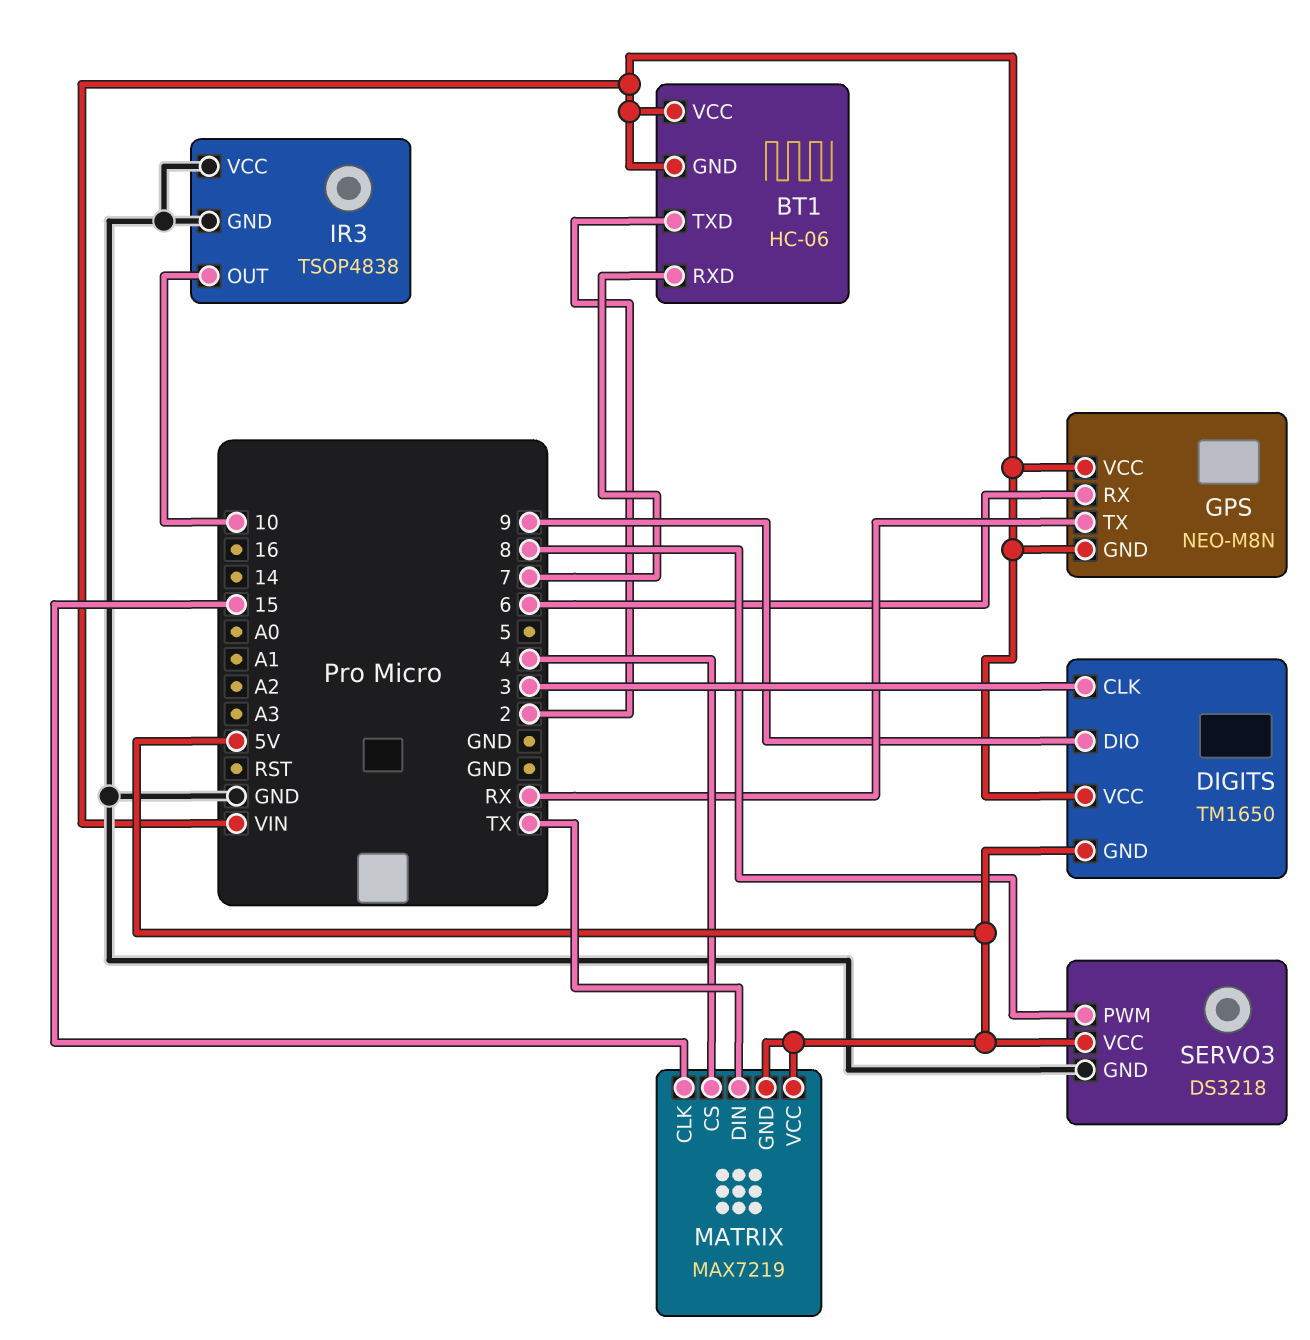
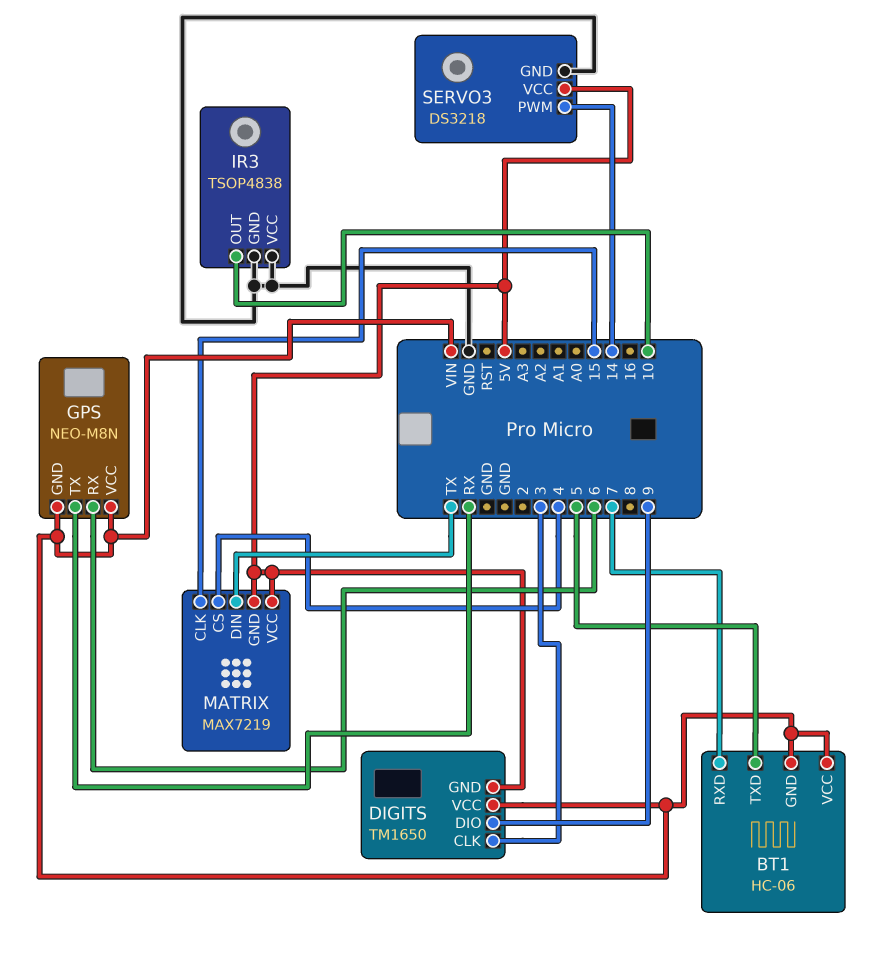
BT1 pin TXD: 2 -> 5
SERVO3 pin PWM: 8 -> 14

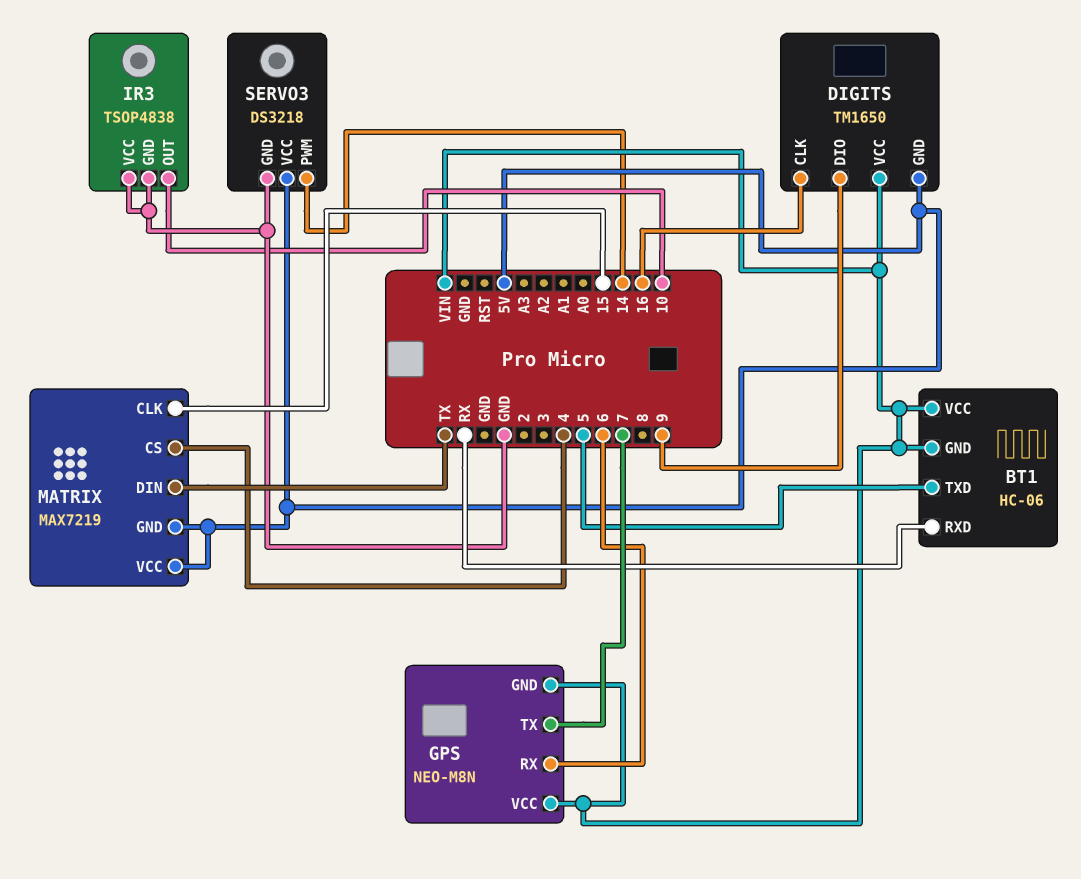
BT1 pin RXD: 7 -> RX
DIGITS pin CLK: 3 -> 16
GPS pin TX: RX -> 7

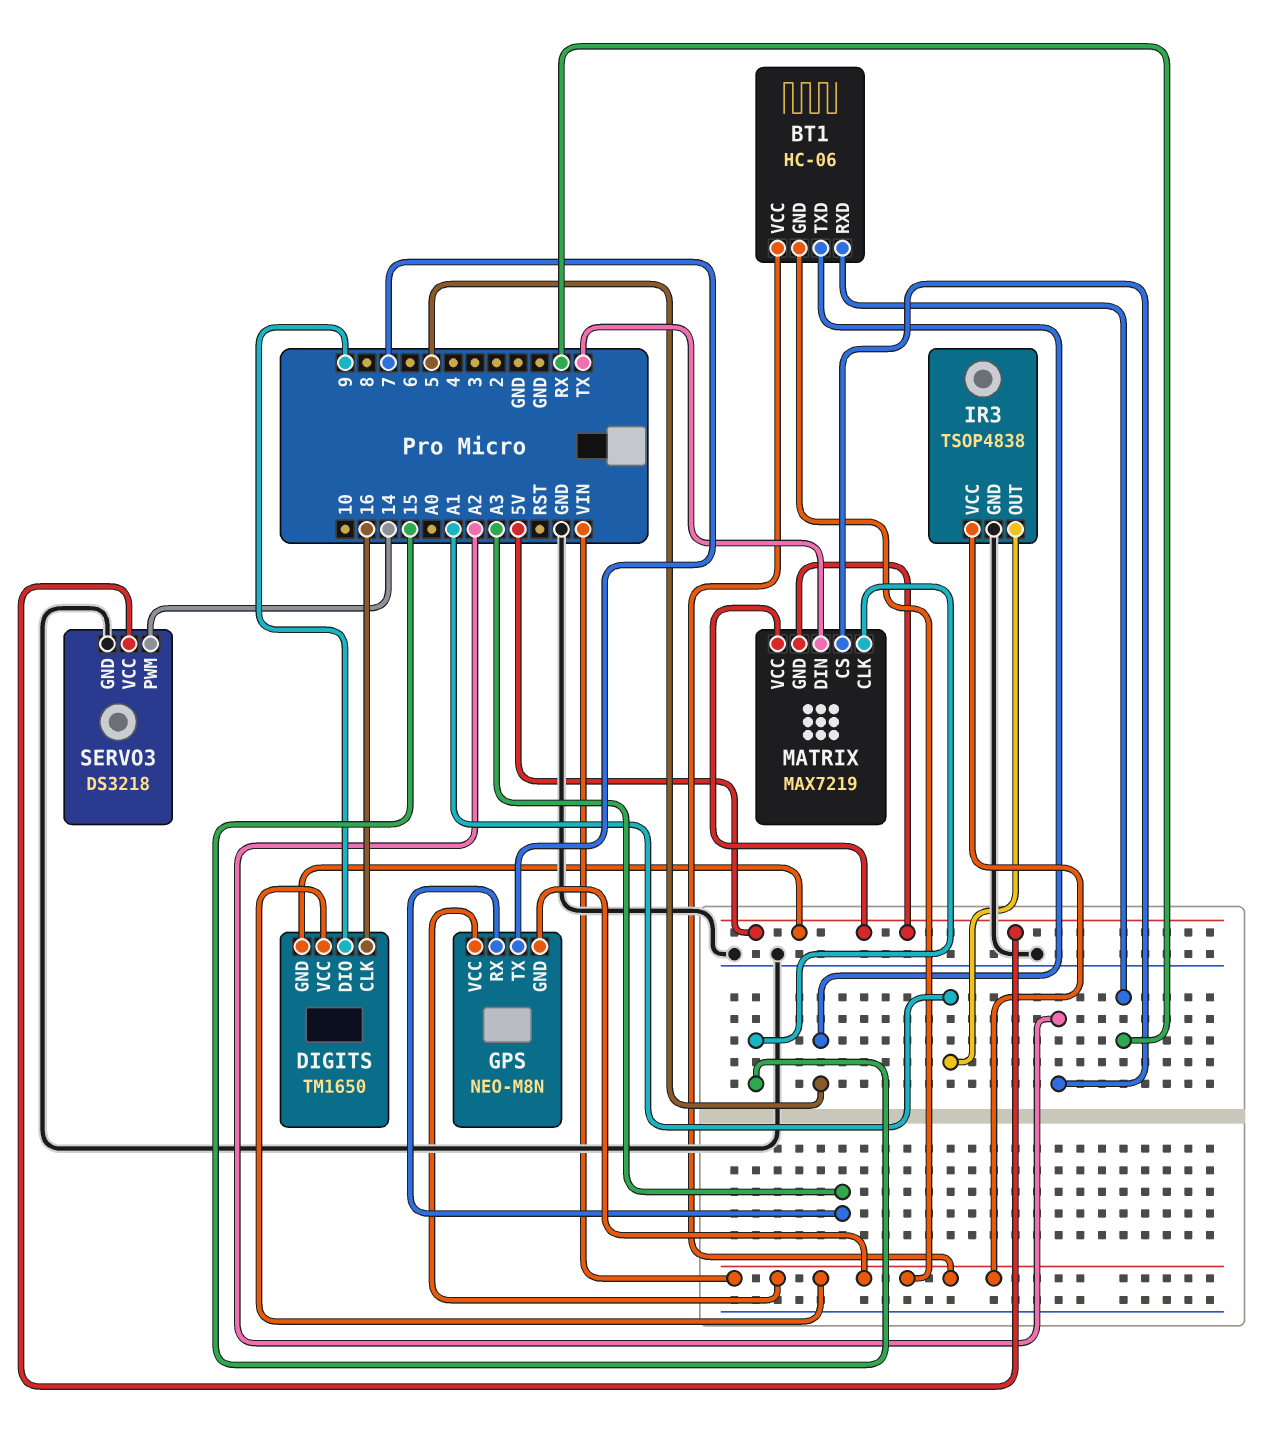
GPS pin RX: 6 -> A3
IR3 pin OUT: 10 -> A1
IR3 pin VCC: GND -> VIN
MATRIX pin CS: 4 -> A2

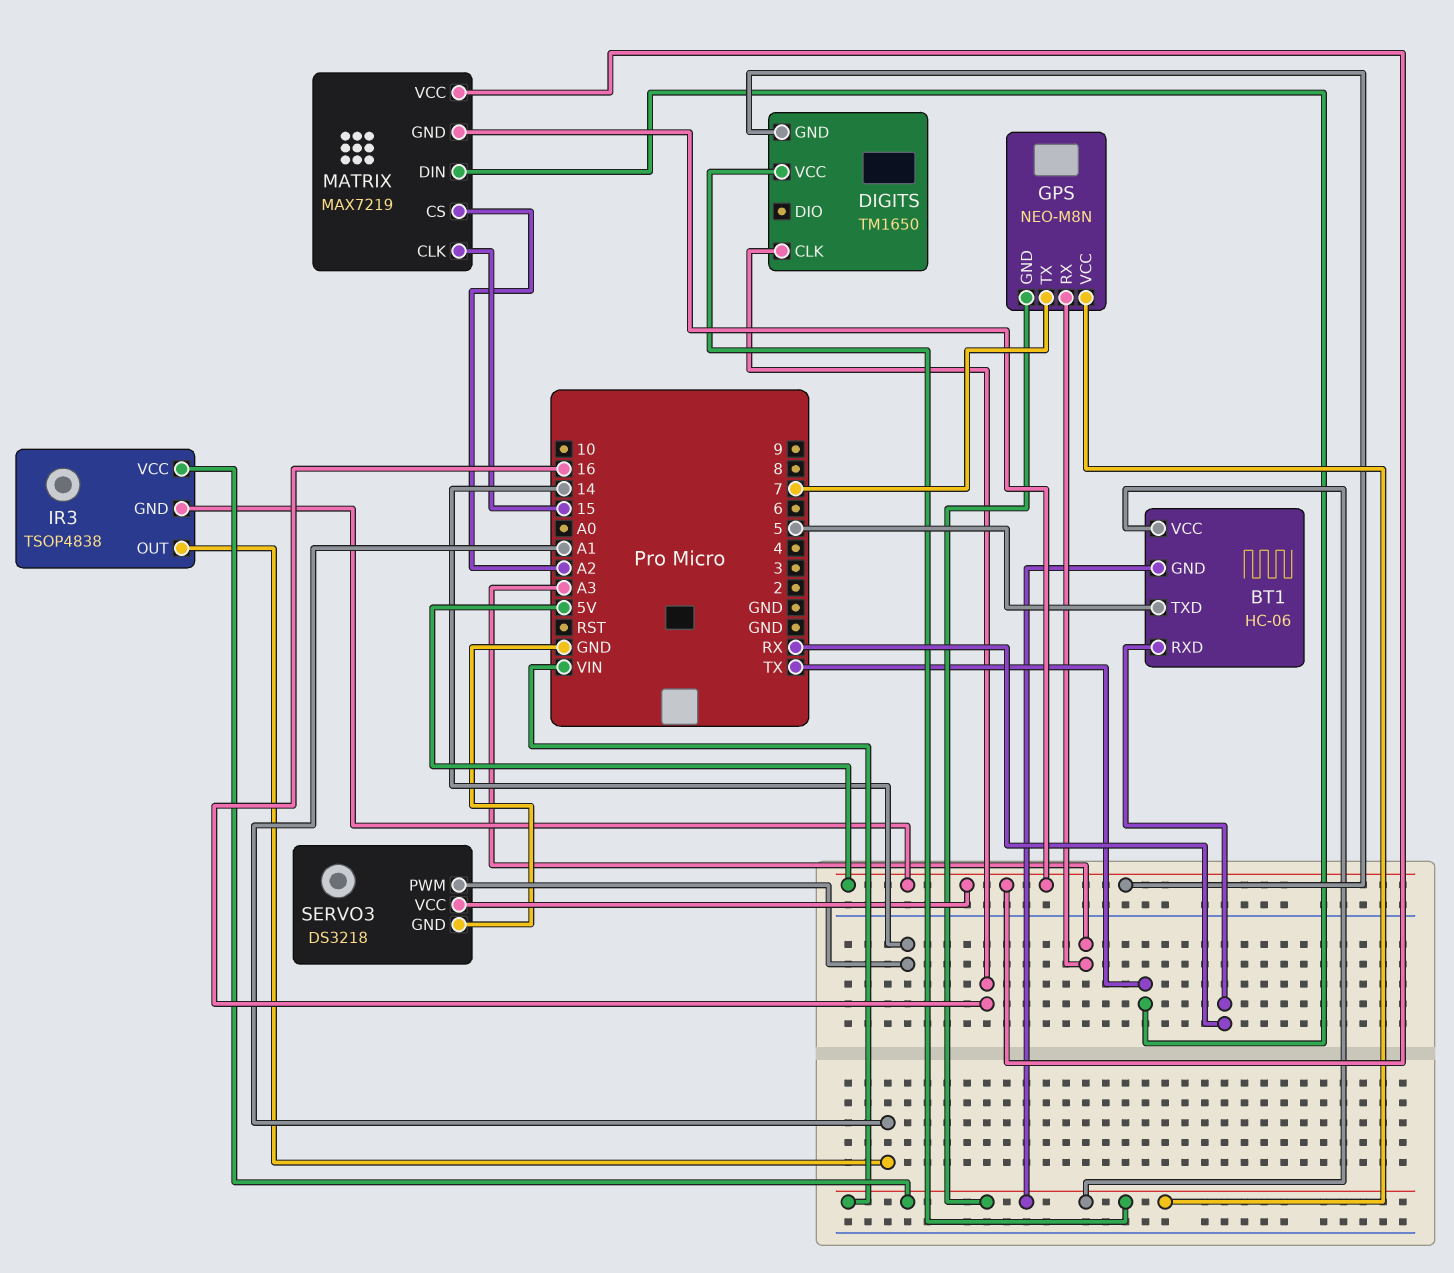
DIGITS pin DIO: 9 -> none
IR3 pin GND: GND -> 5V

